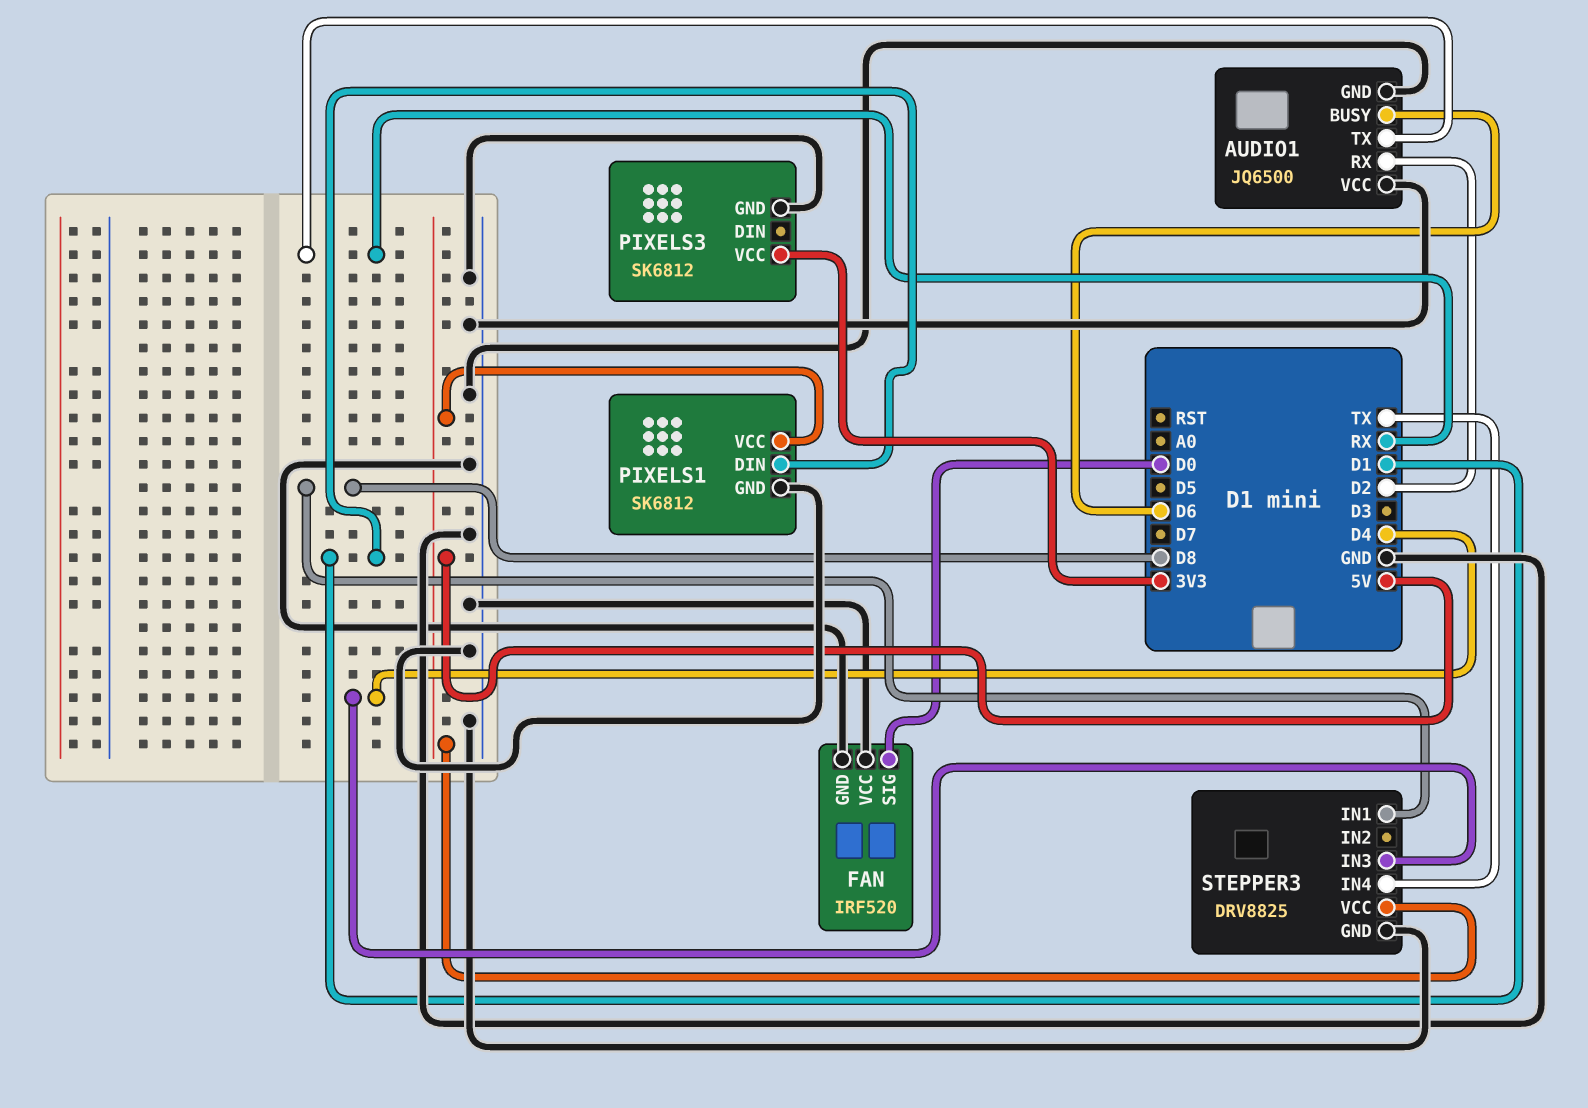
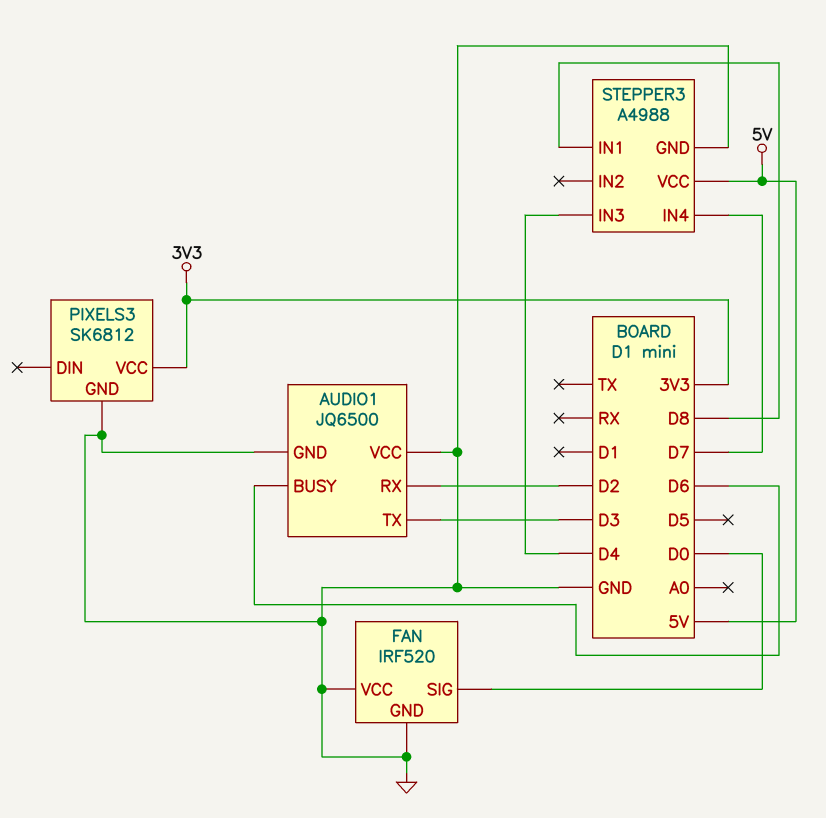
AUDIO1 pin TX: RX -> D3
PIXELS1: SK6812 -> none
PIXELS1 pin DIN: D1 -> none
PIXELS1 pin GND: GND -> none
PIXELS1 pin VCC: 5V -> none
STEPPER3: DRV8825 -> A4988
STEPPER3 pin IN4: TX -> D7

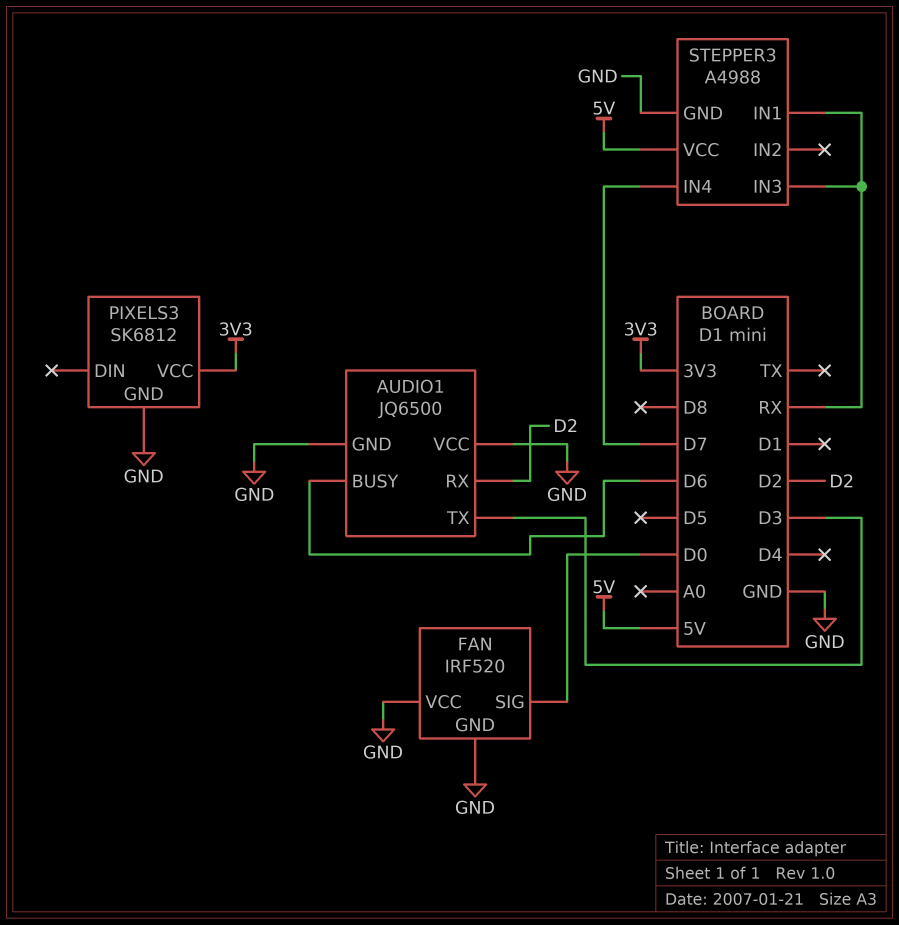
STEPPER3 pin IN1: D8 -> RX
STEPPER3 pin IN3: D4 -> RX

